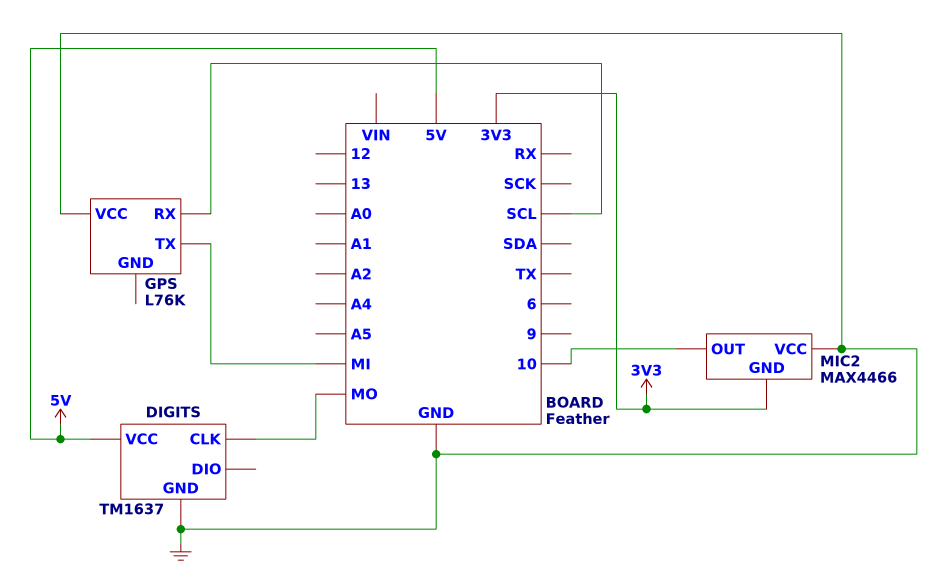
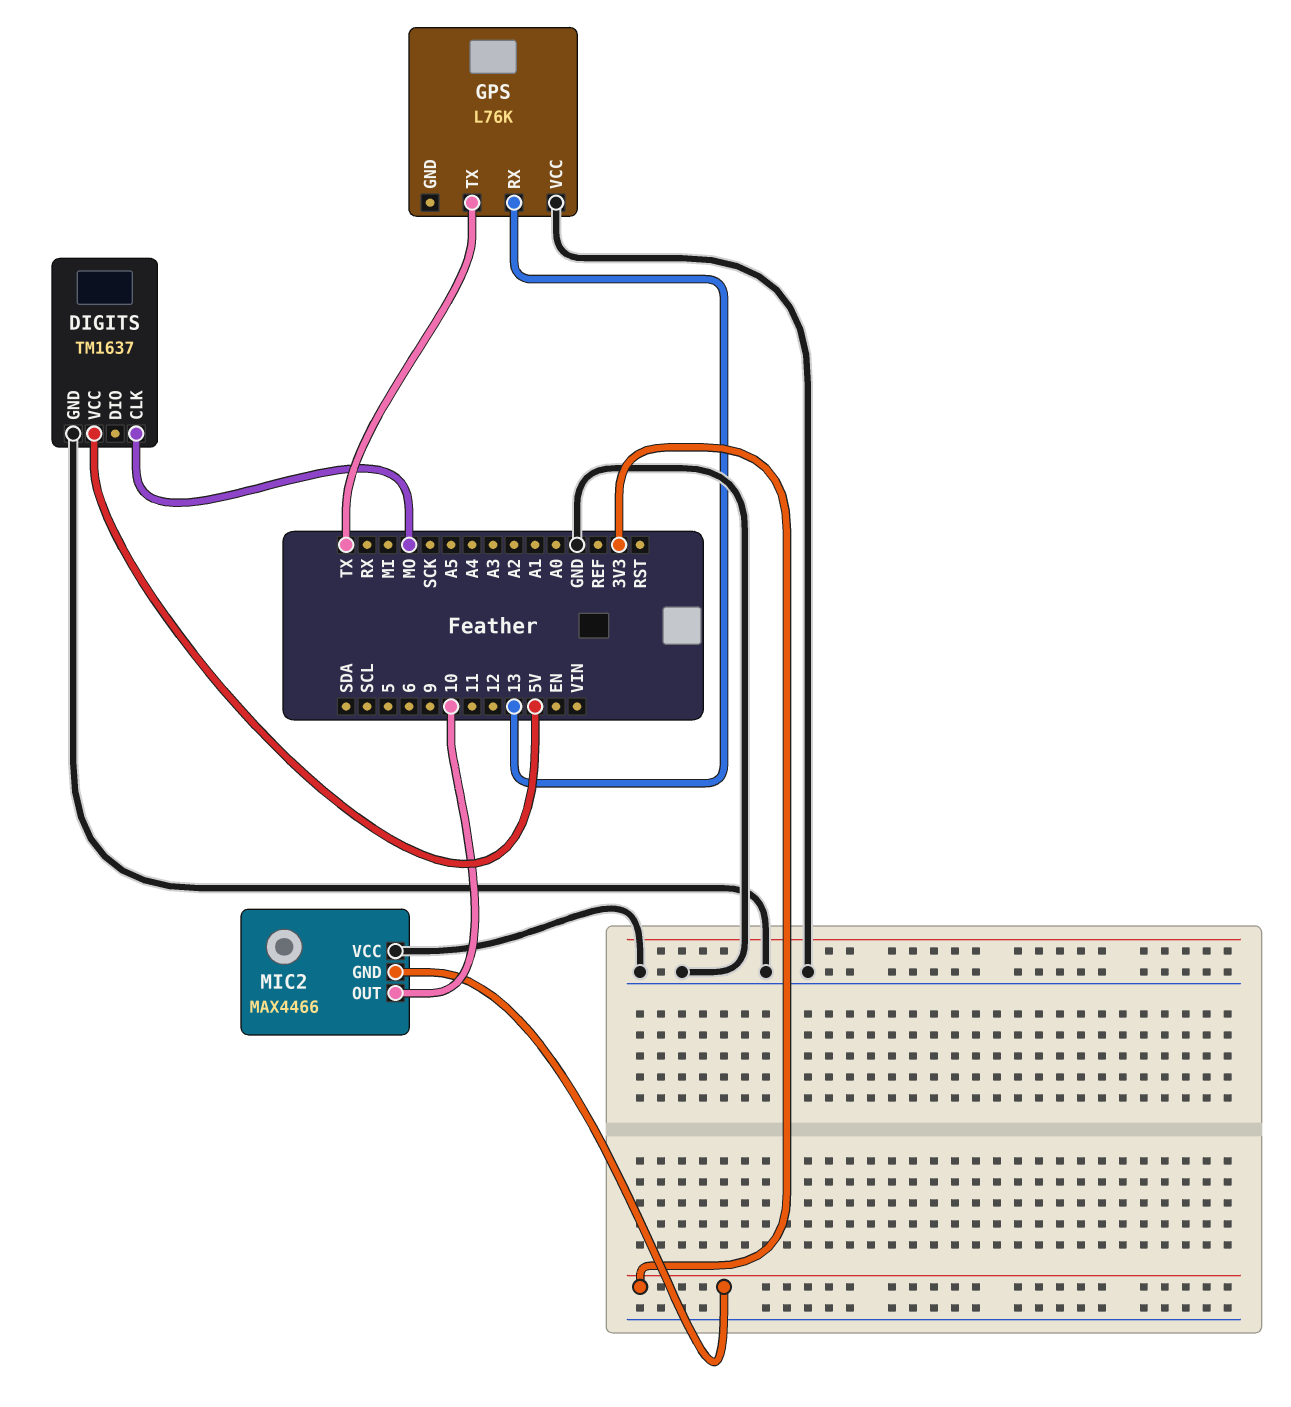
GPS pin RX: SCL -> 13
GPS pin TX: MI -> TX

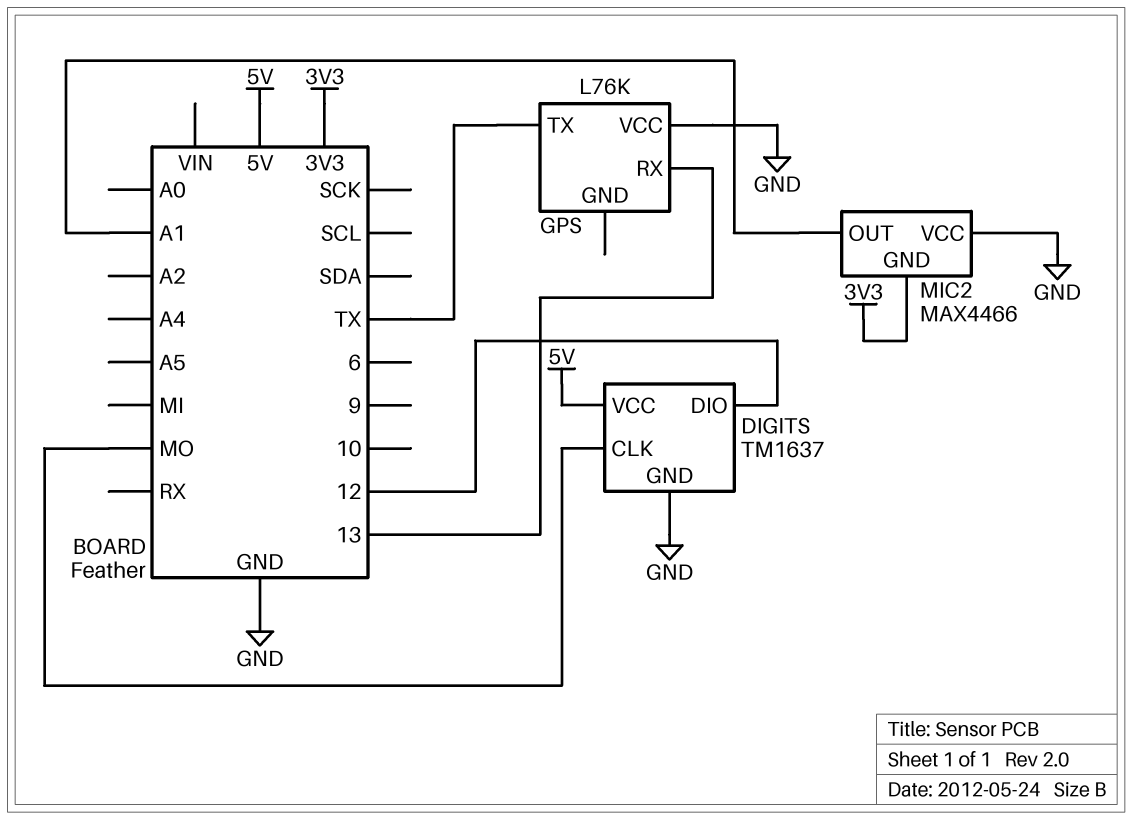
DIGITS pin DIO: none -> 12
MIC2 pin OUT: 10 -> A1

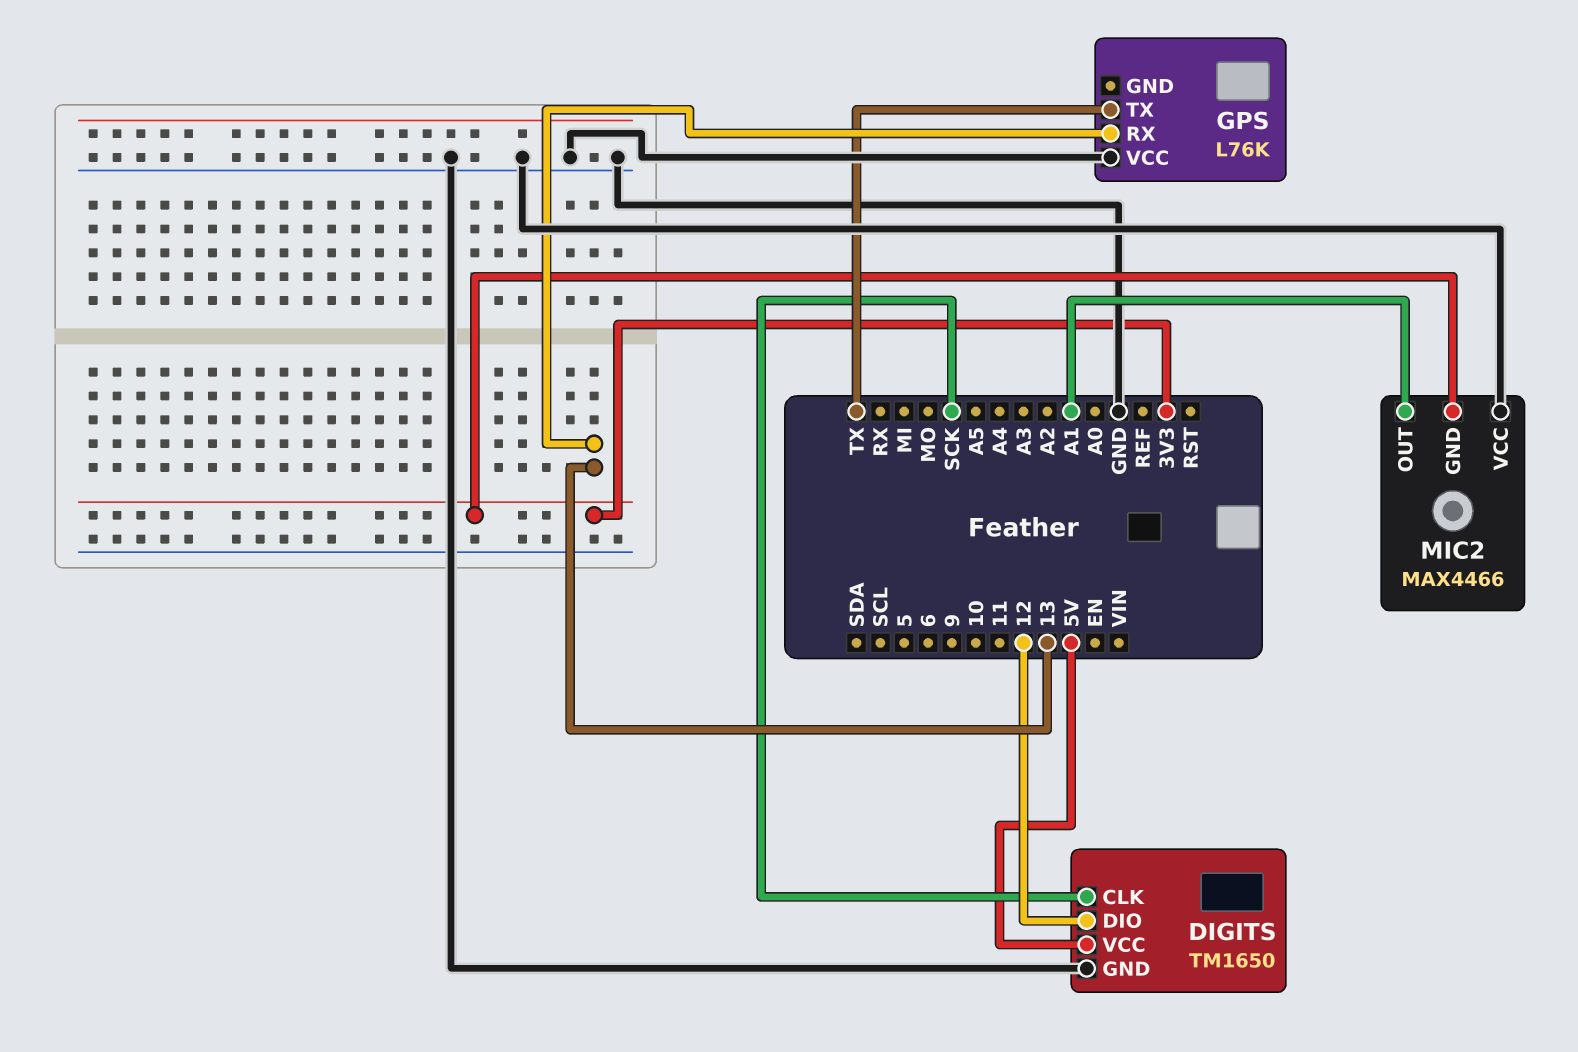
DIGITS: TM1637 -> TM1650
DIGITS pin CLK: MO -> SCK

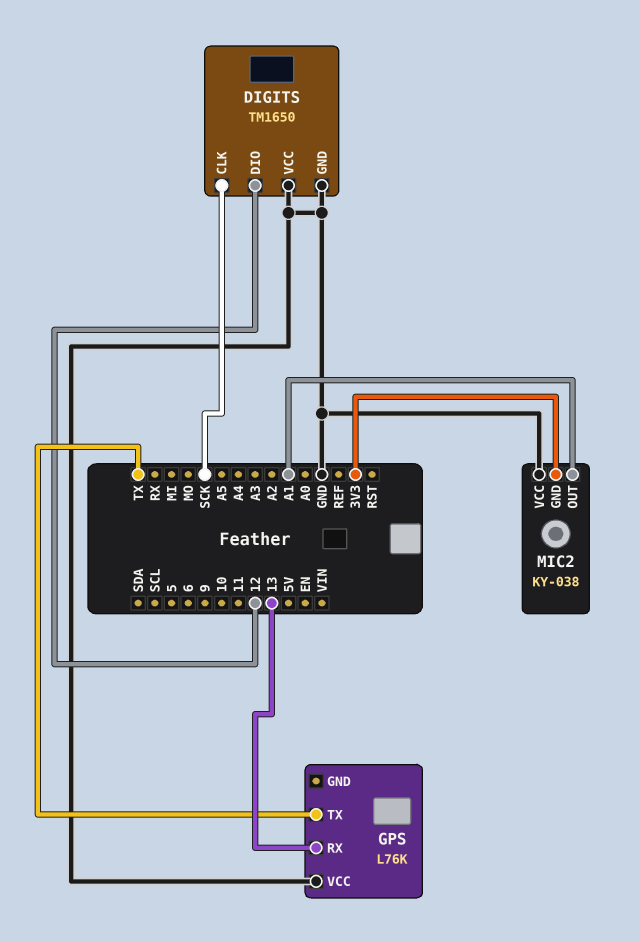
DIGITS pin VCC: 5V -> GND
MIC2: MAX4466 -> KY-038

